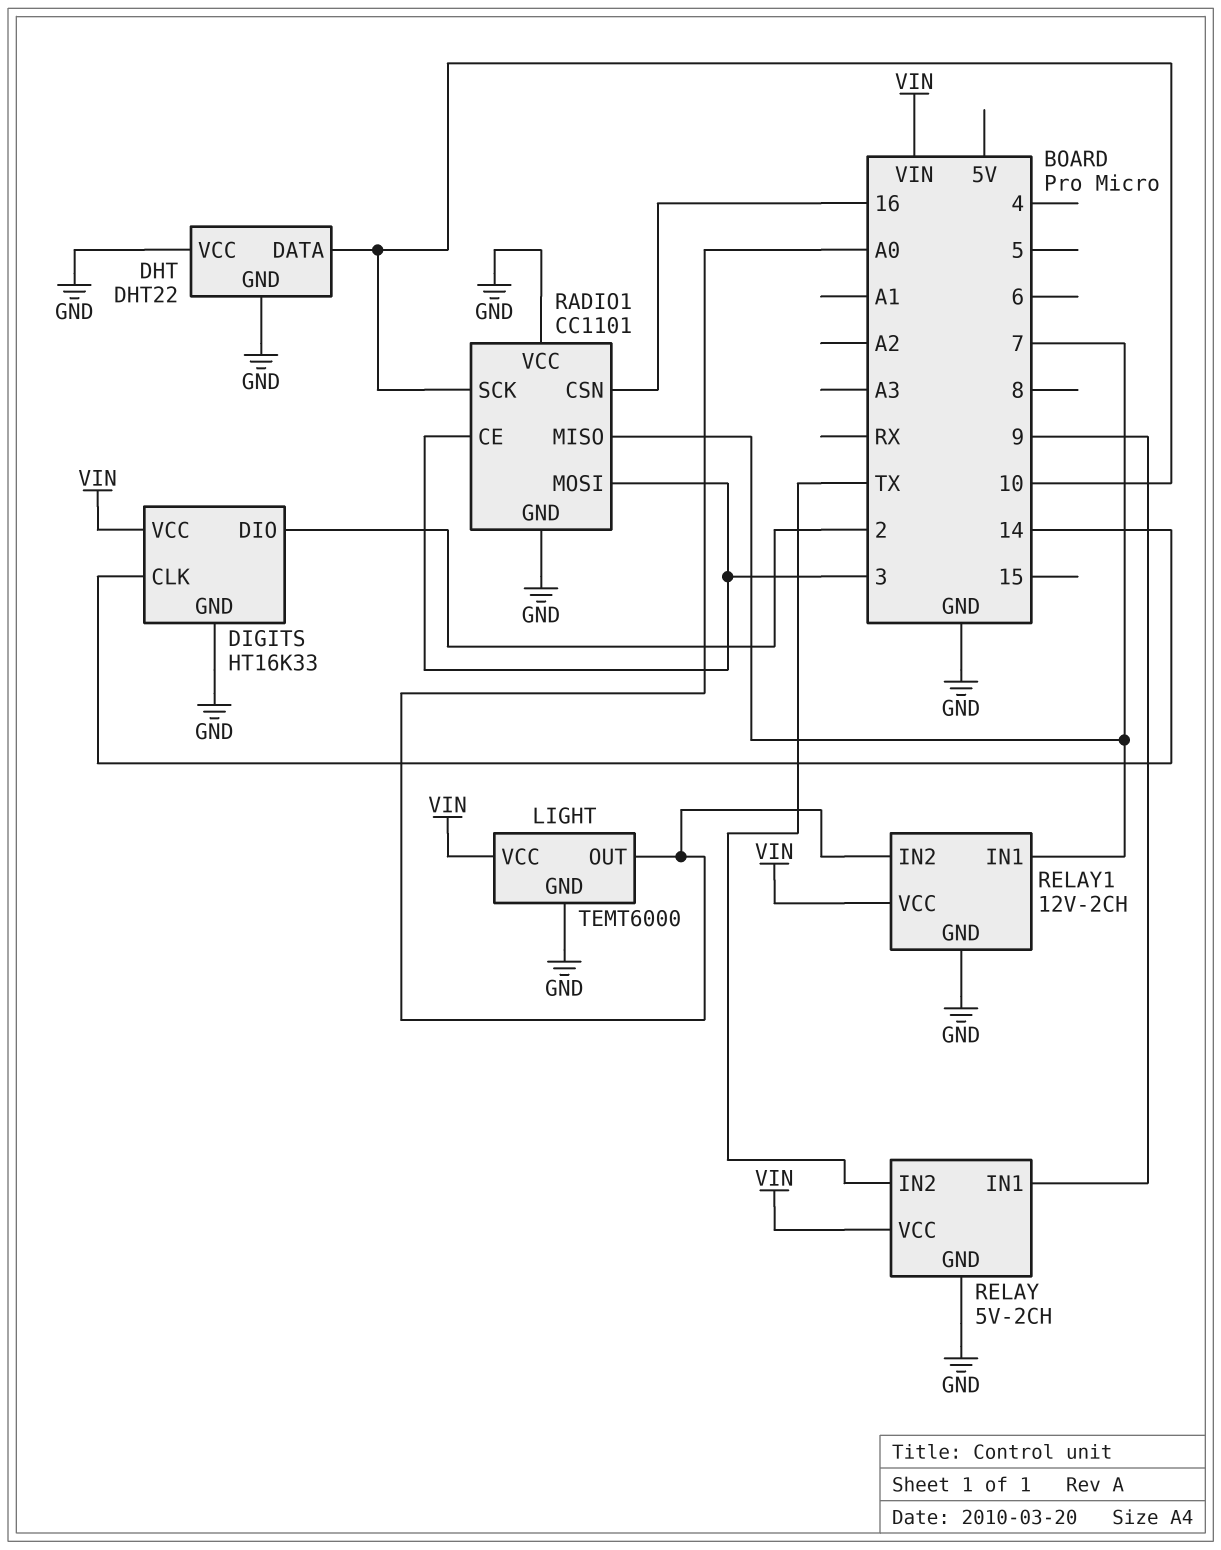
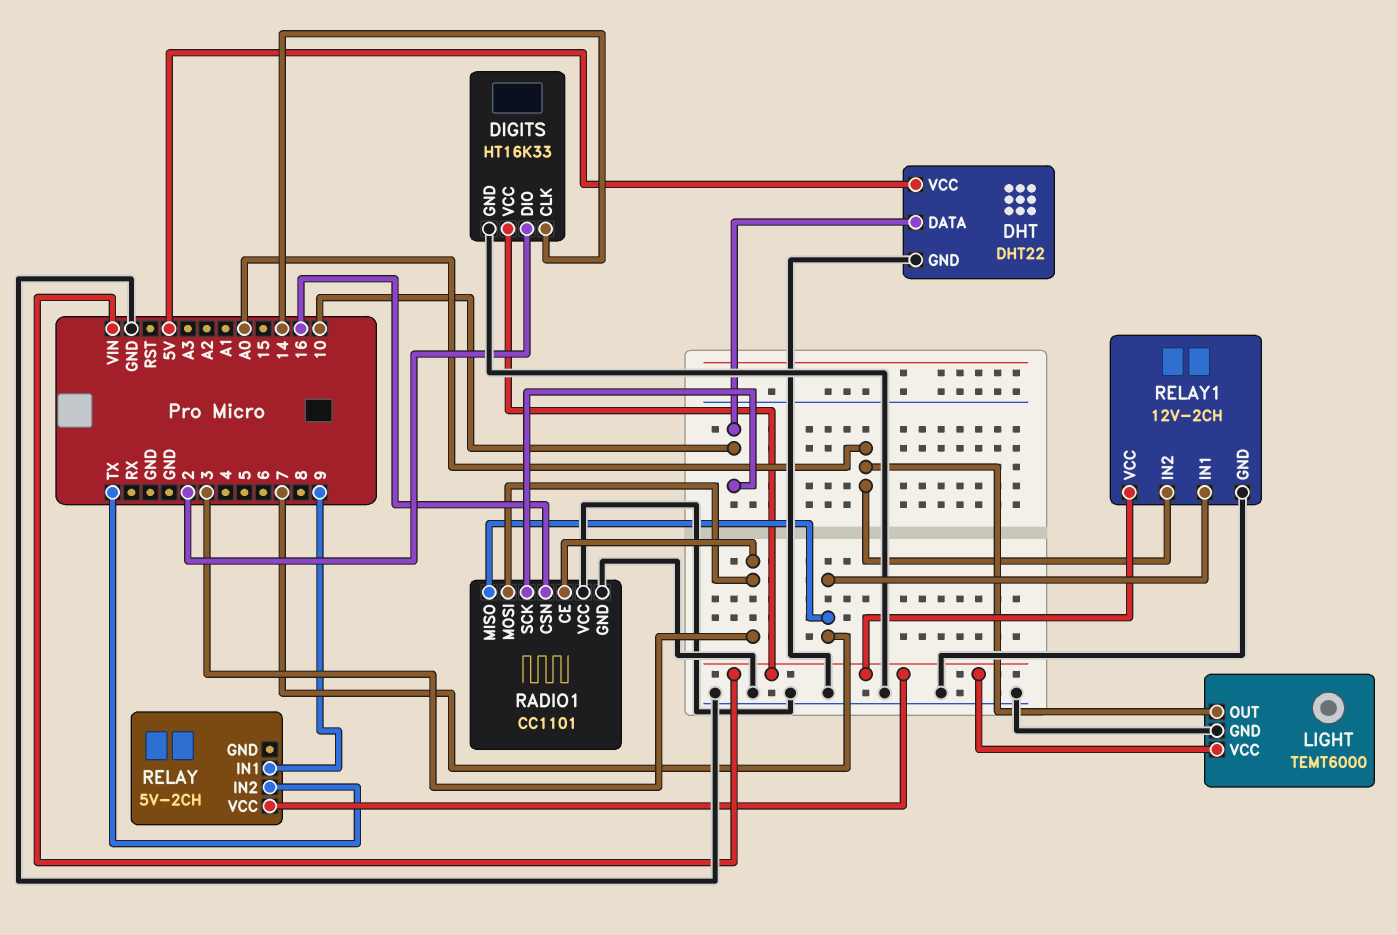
DHT pin VCC: GND -> 5V
RELAY pin GND: GND -> none

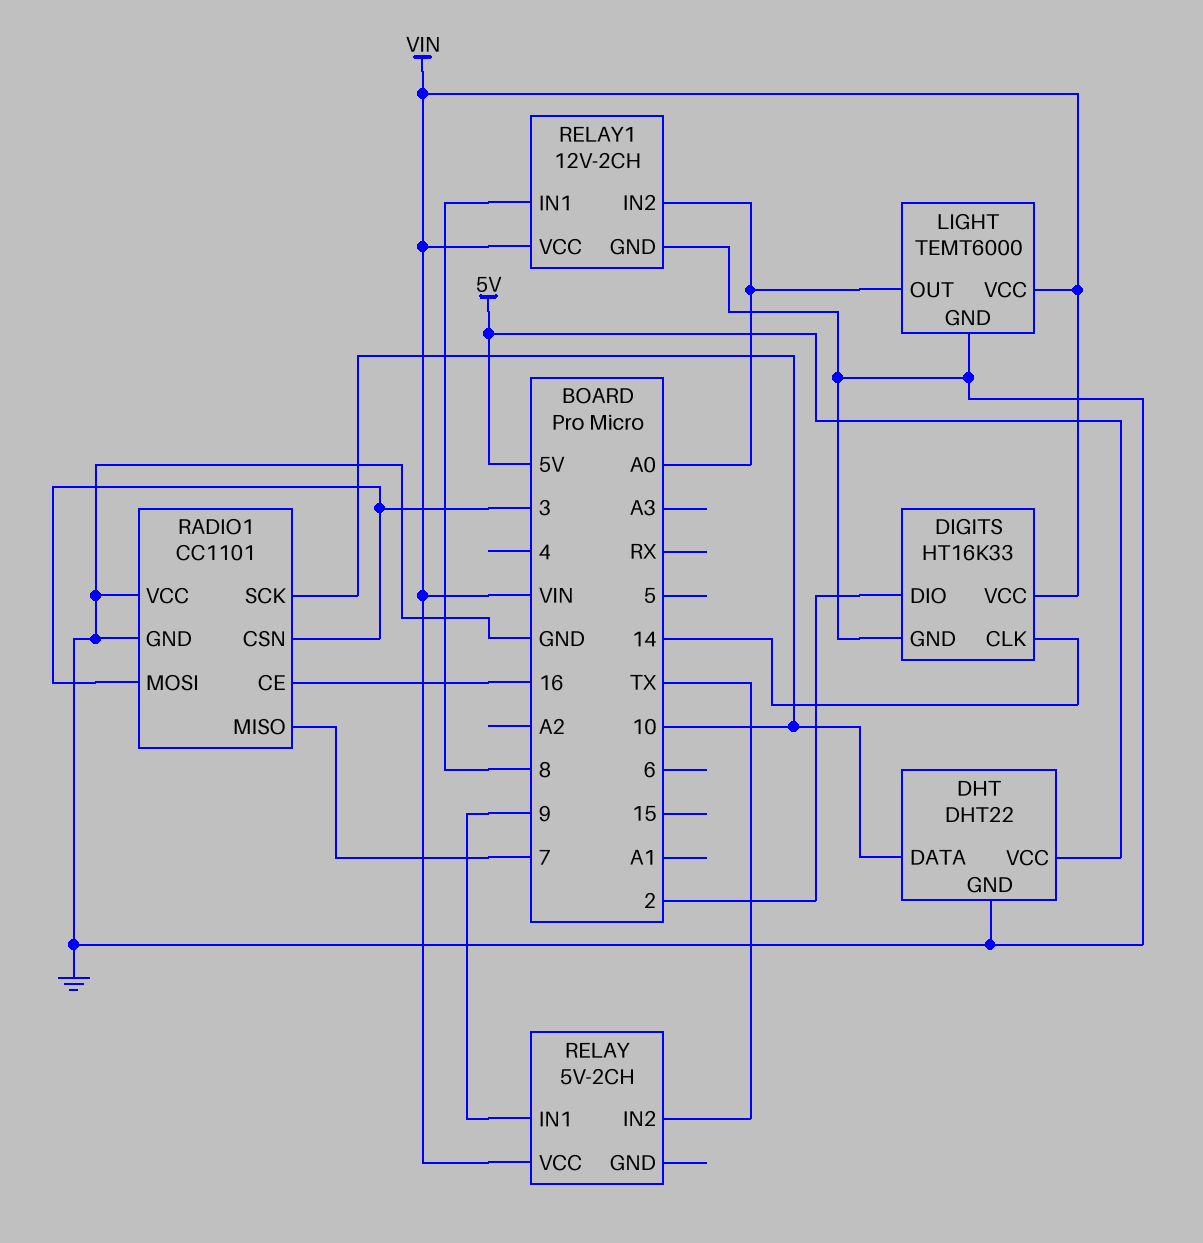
RADIO1 pin CE: 3 -> 16
RADIO1 pin CSN: 16 -> 3
RELAY1 pin IN1: 7 -> 8

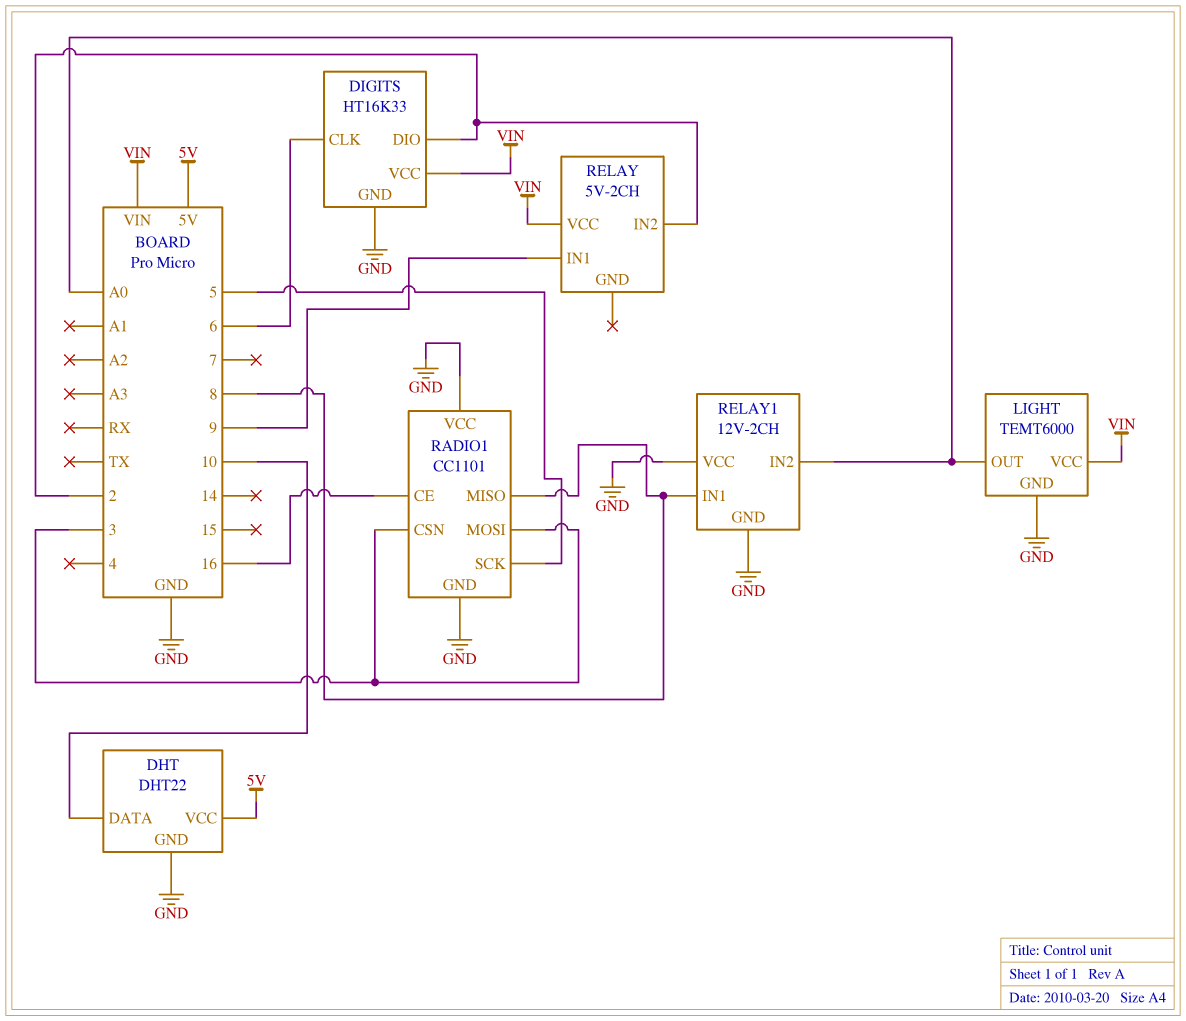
DIGITS pin CLK: 14 -> 6
RADIO1 pin MISO: 7 -> 8
RADIO1 pin SCK: 10 -> 5
RELAY pin IN2: TX -> 2
RELAY1 pin VCC: VIN -> GND

